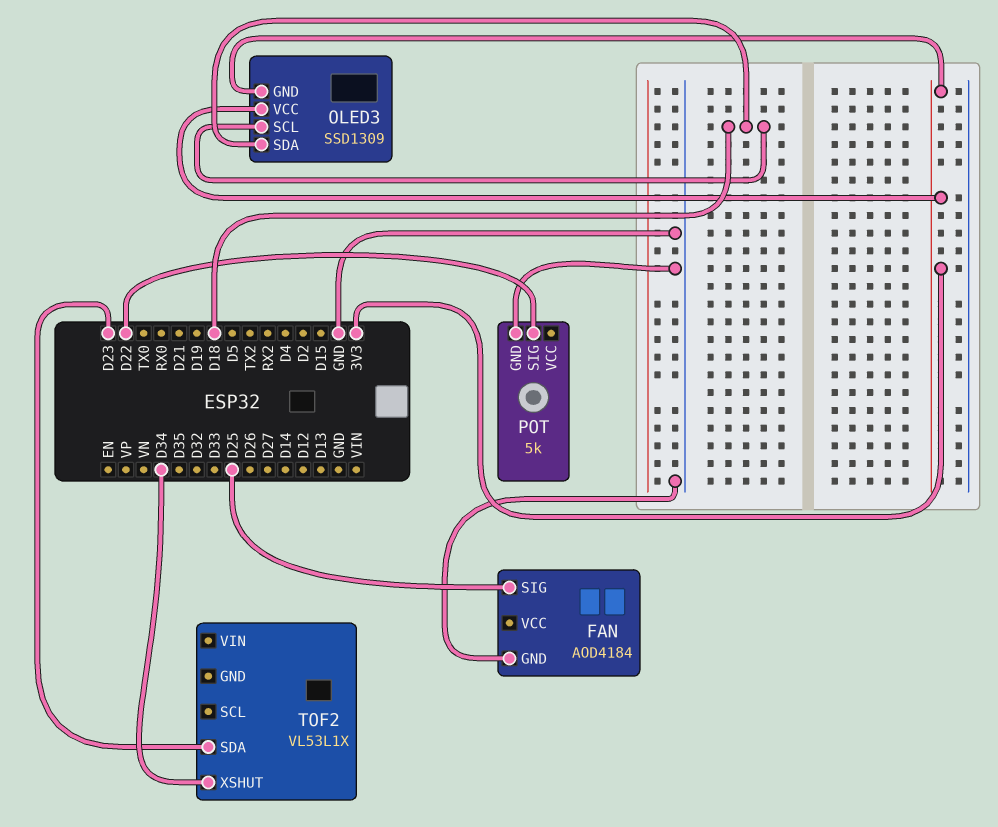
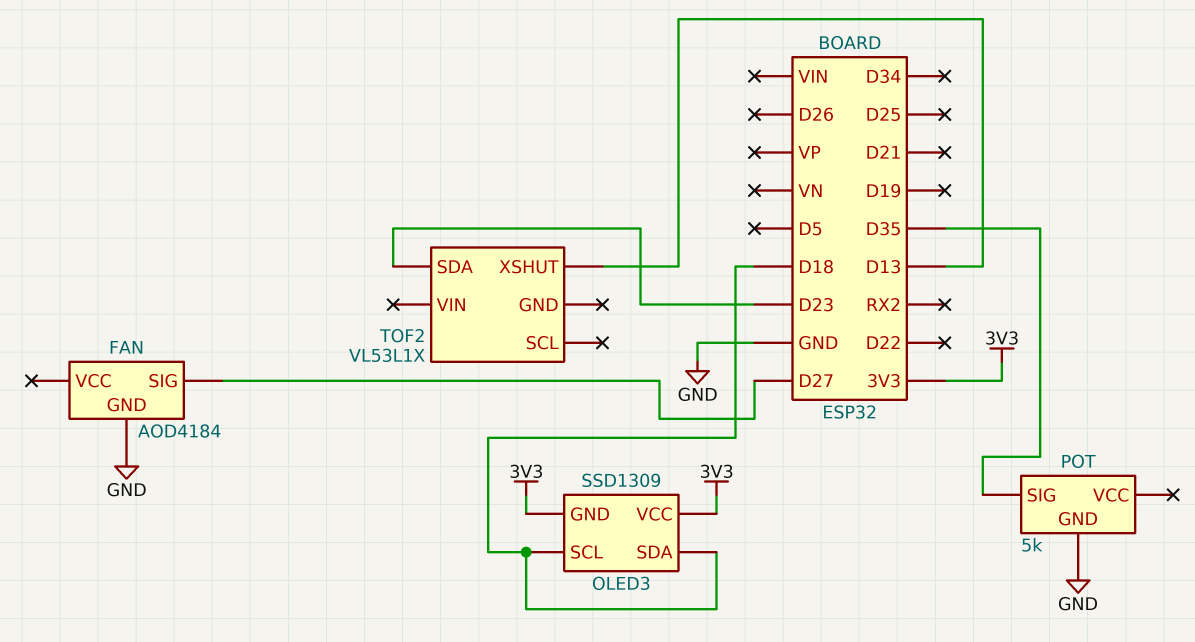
FAN pin SIG: D25 -> D27
POT pin SIG: D22 -> D35
TOF2 pin XSHUT: D34 -> D13

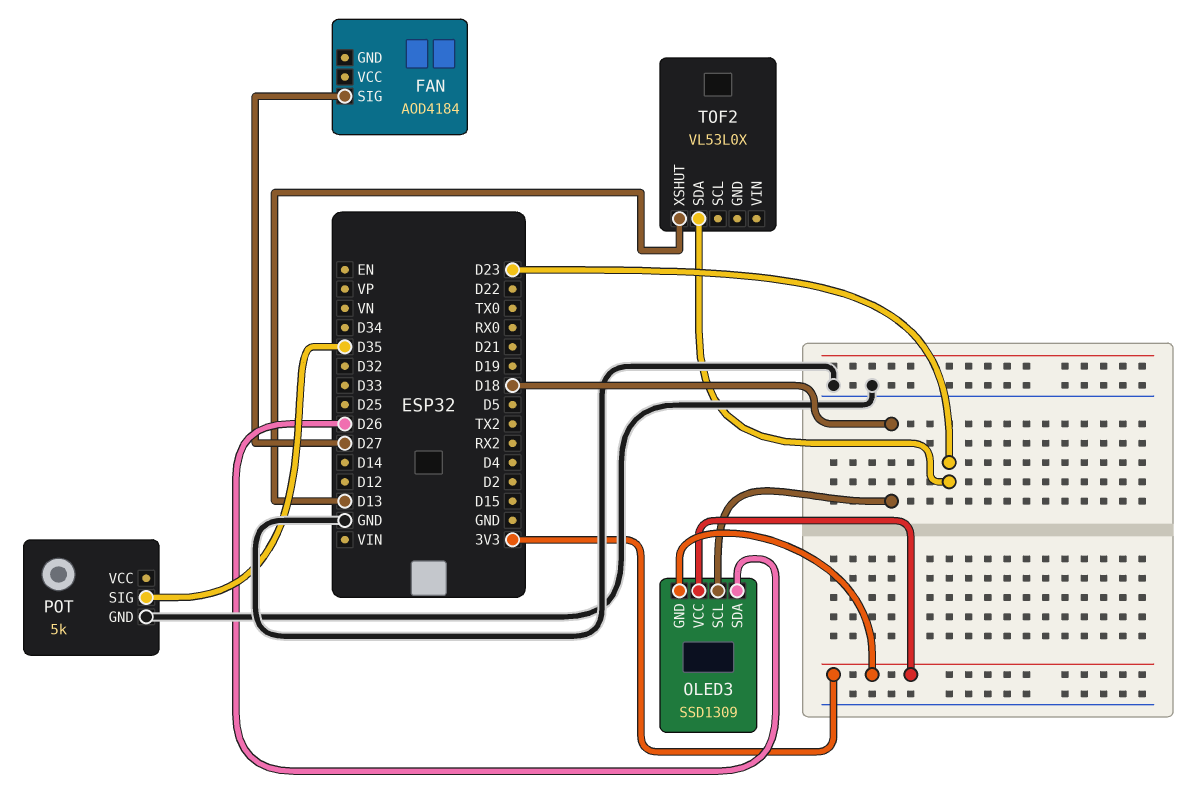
FAN pin GND: GND -> none
OLED3 pin SDA: D18 -> D26
TOF2: VL53L1X -> VL53L0X

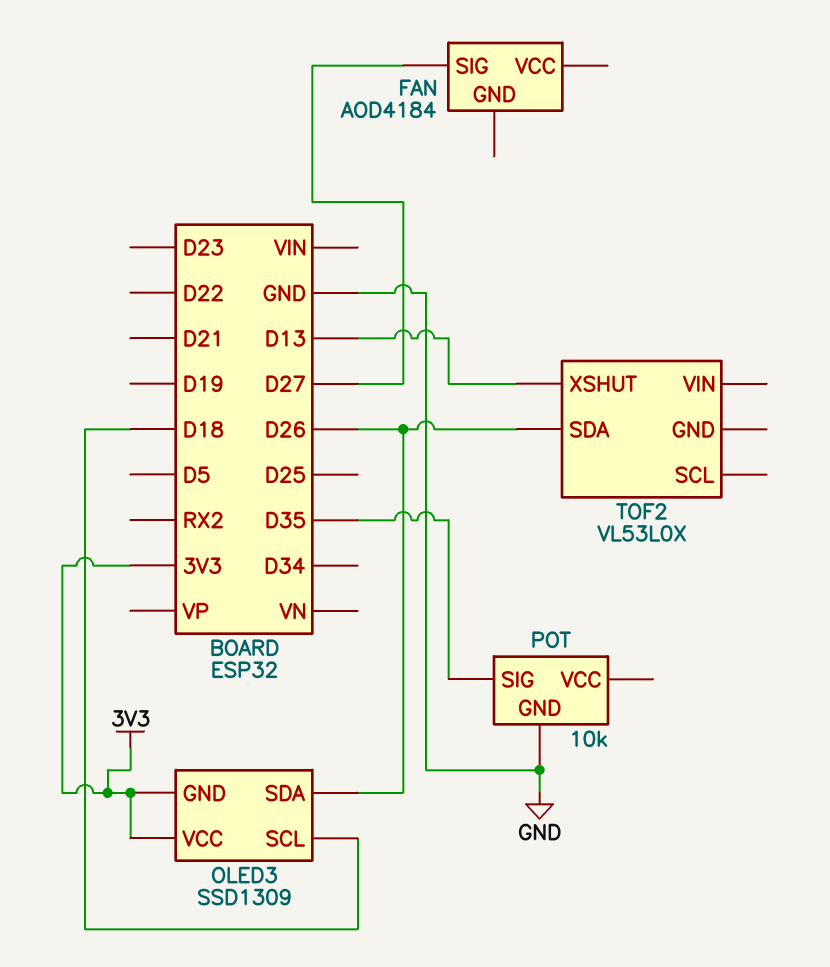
POT: 5k -> 10k
TOF2 pin SDA: D23 -> D26

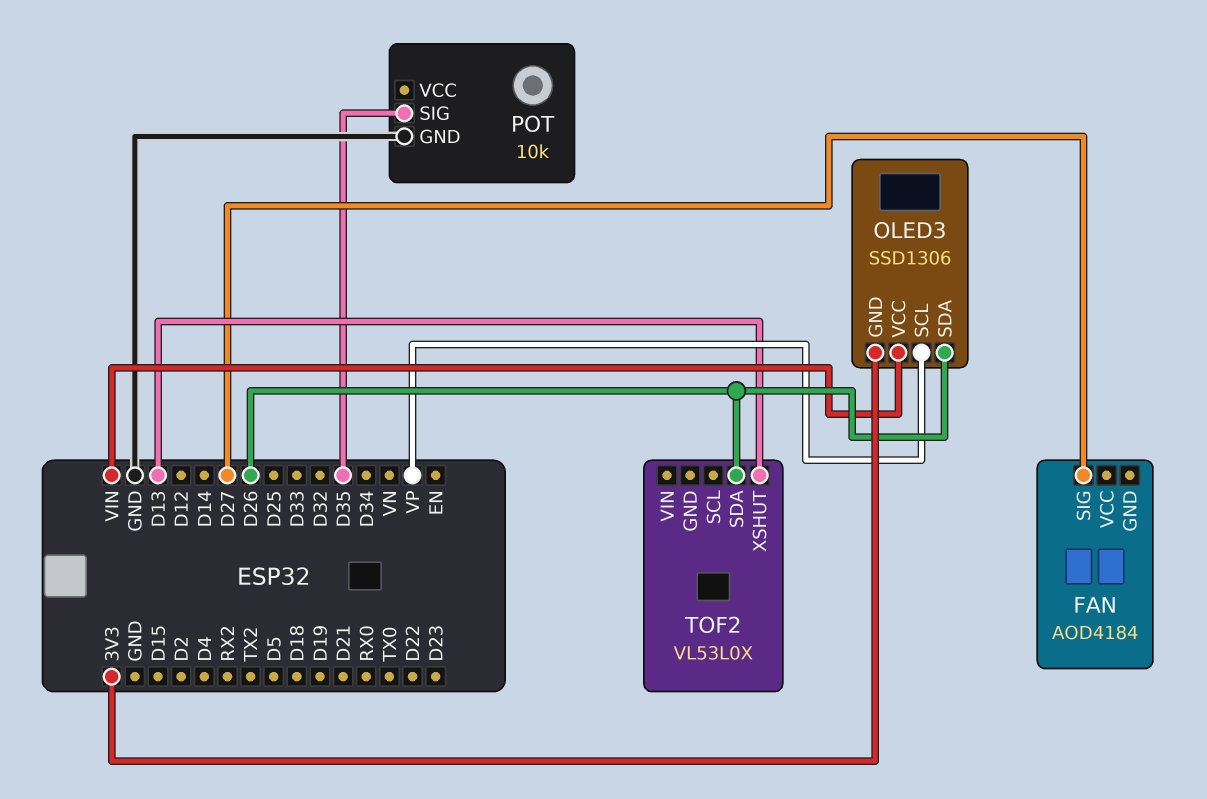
OLED3: SSD1309 -> SSD1306
OLED3 pin SCL: D18 -> VP
OLED3 pin VCC: 3V3 -> VIN

